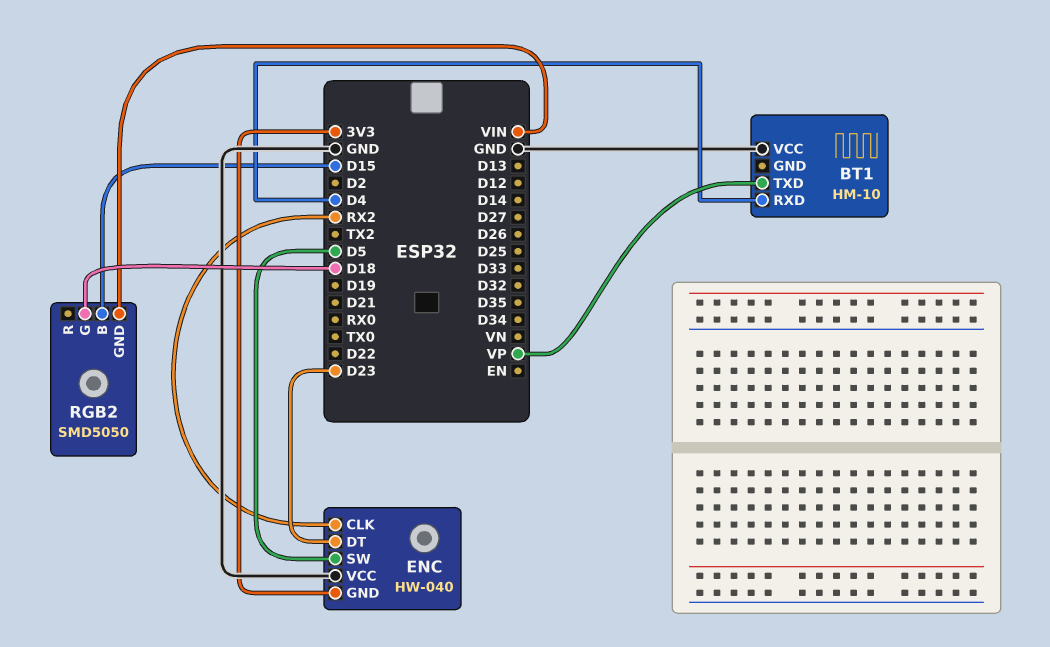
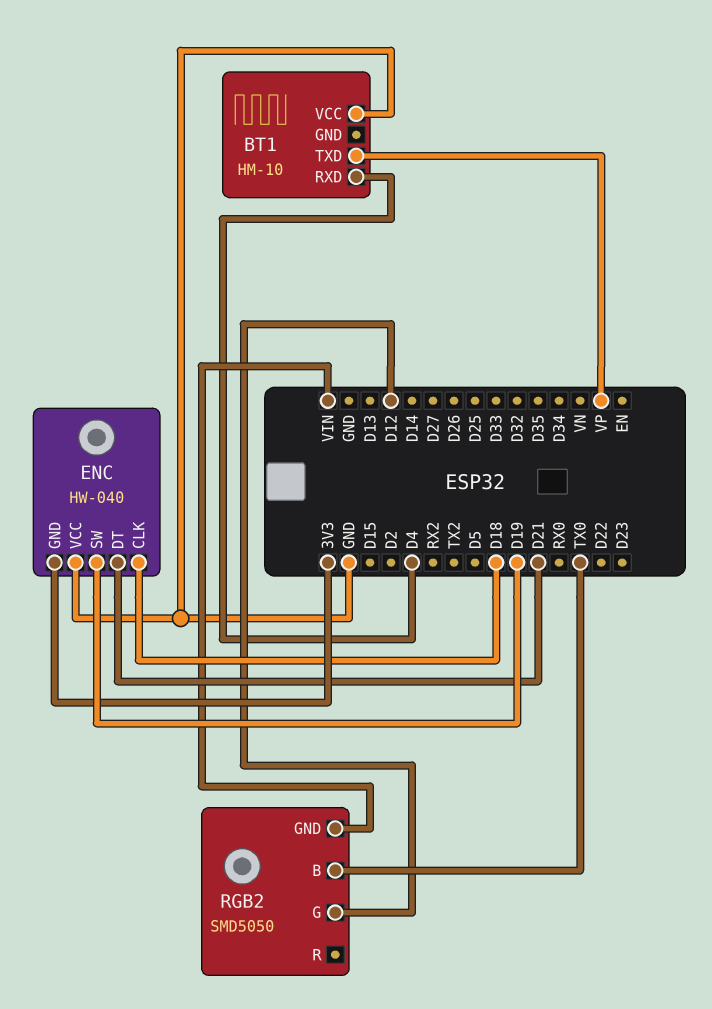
ENC pin CLK: RX2 -> D18
ENC pin DT: D23 -> D21
ENC pin SW: D5 -> D19
RGB2 pin B: D15 -> TX0
RGB2 pin G: D18 -> D12

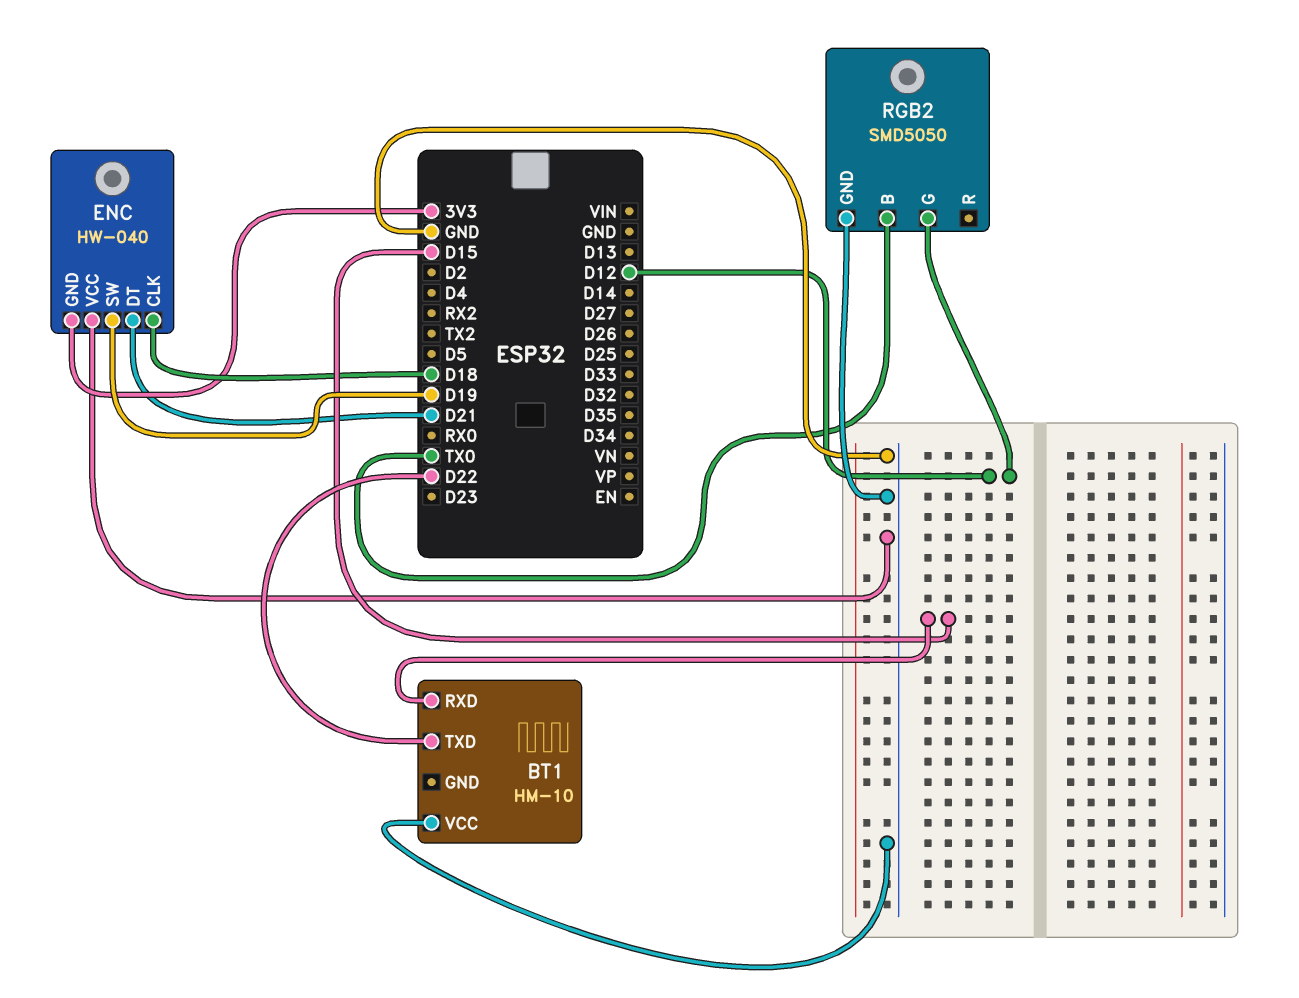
BT1 pin RXD: D4 -> D15
BT1 pin TXD: VP -> D22
RGB2 pin GND: VIN -> GND

